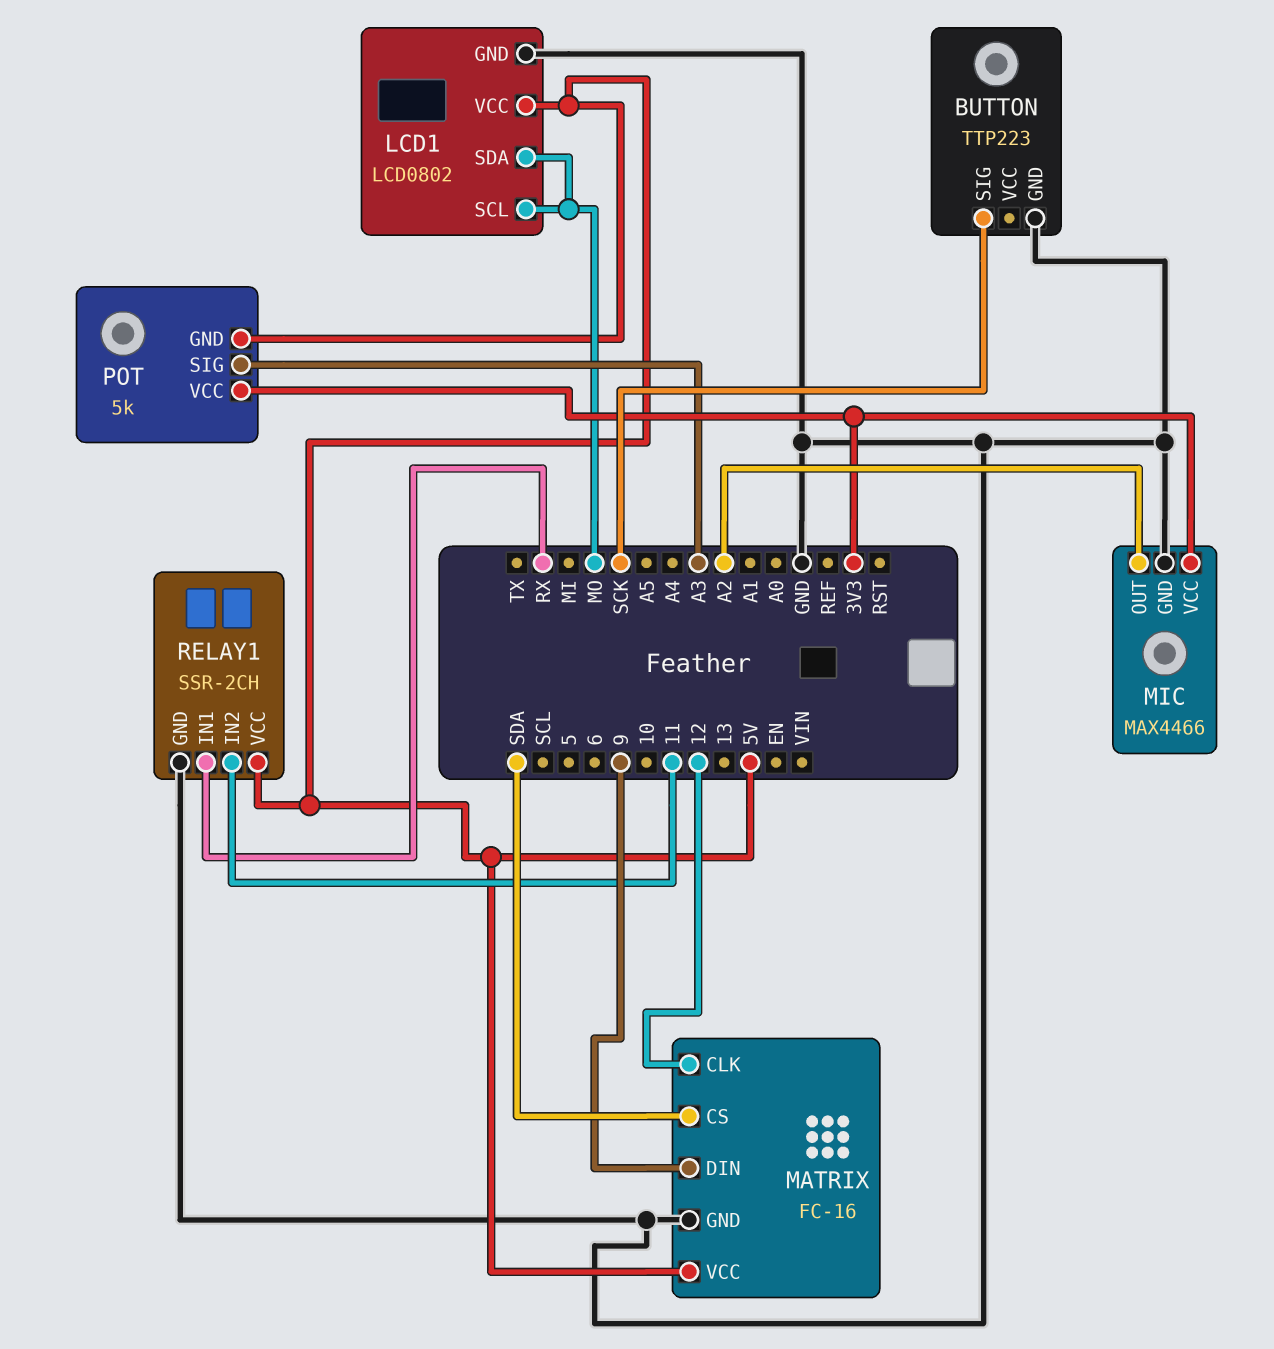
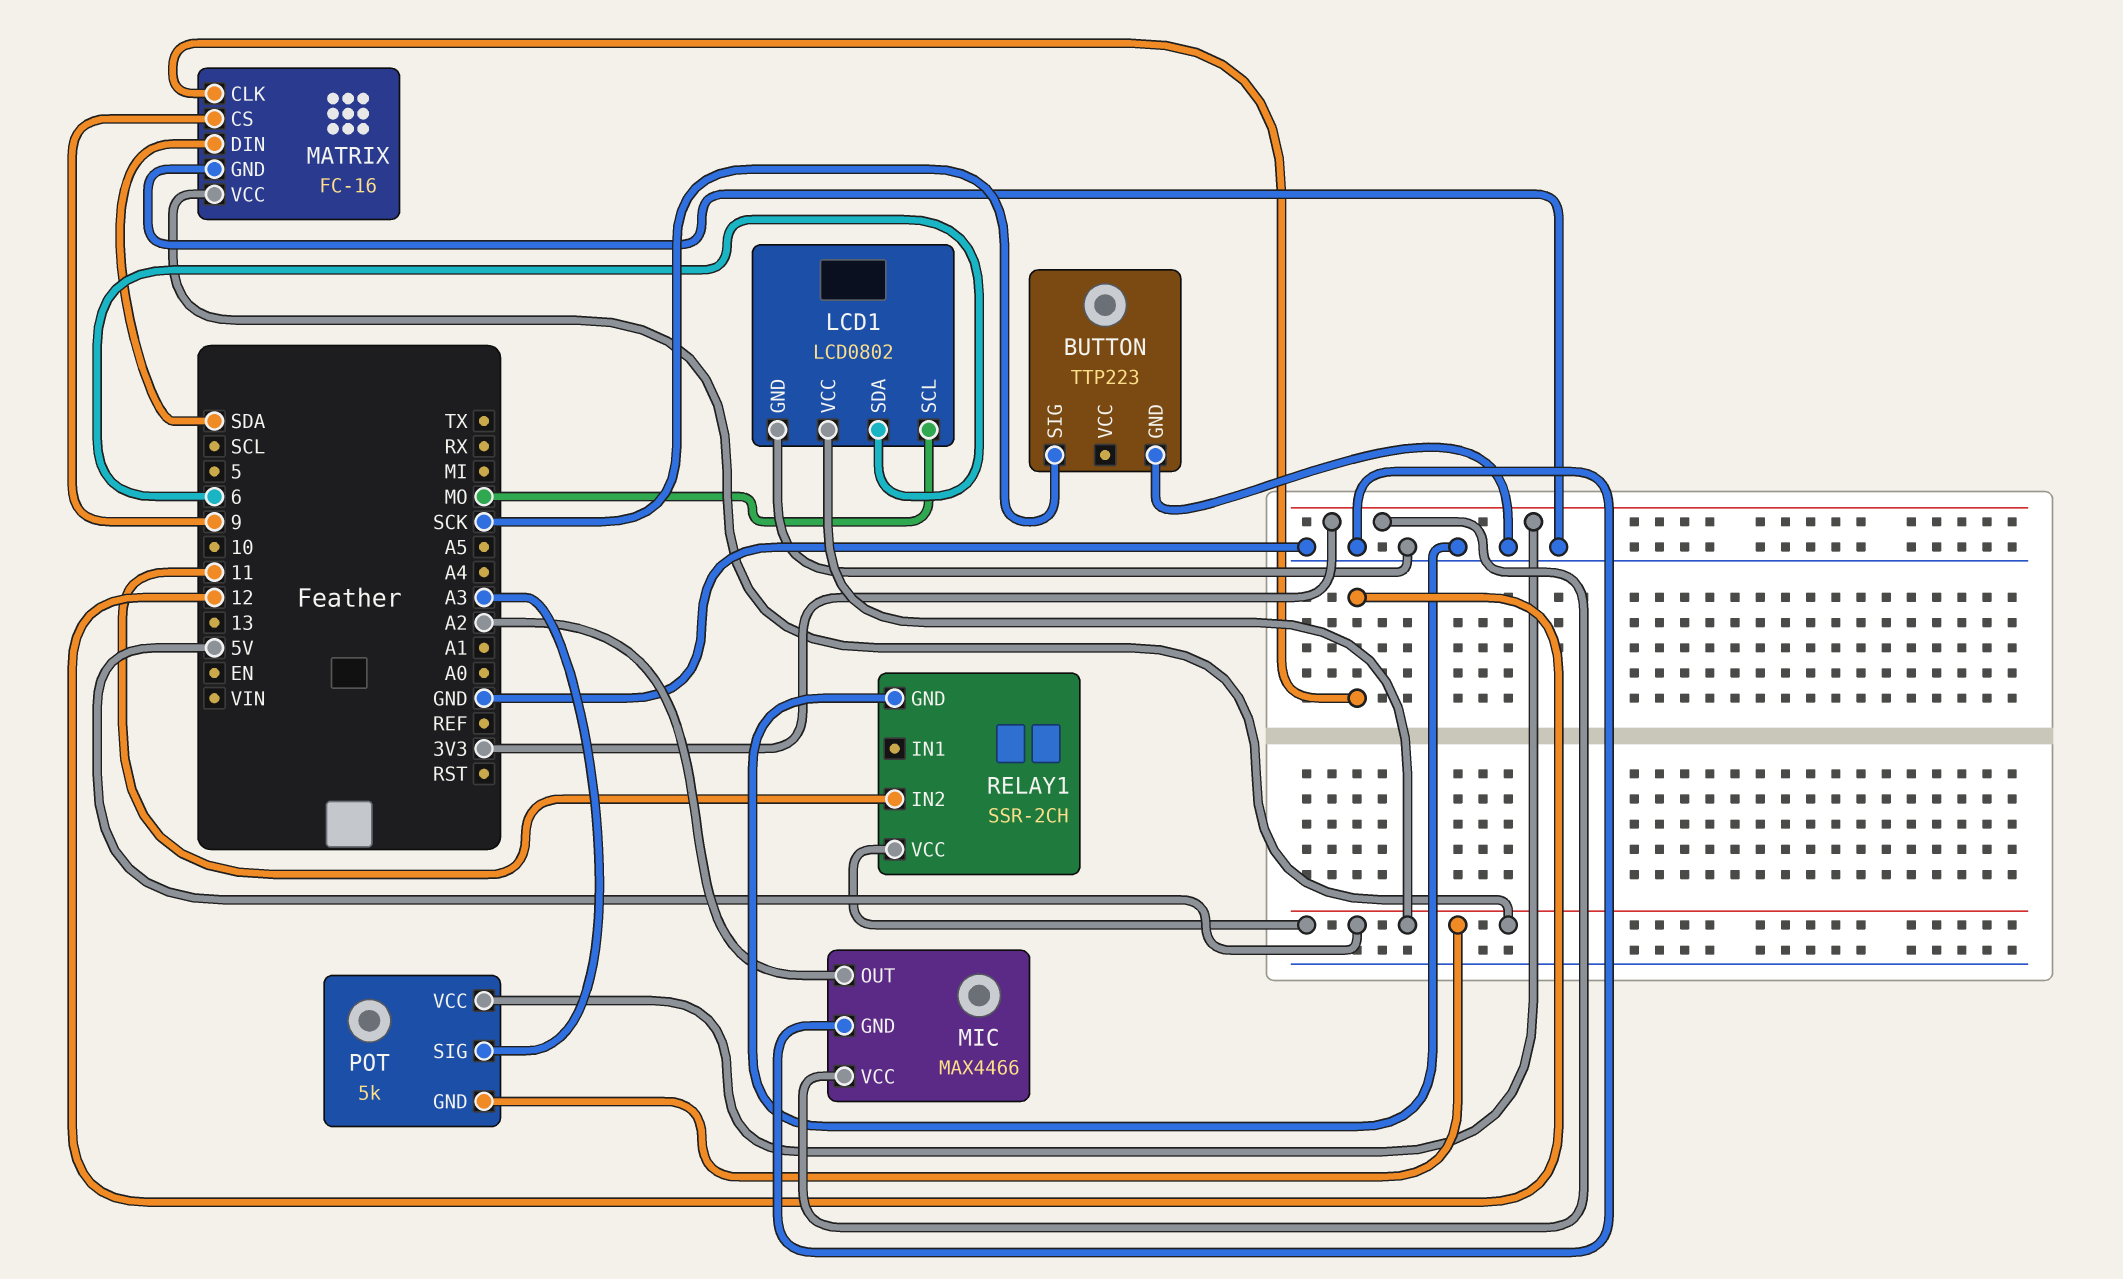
LCD1 pin SDA: MO -> 6
MATRIX pin CS: SDA -> 9
MATRIX pin DIN: 9 -> SDA
RELAY1 pin IN1: RX -> none

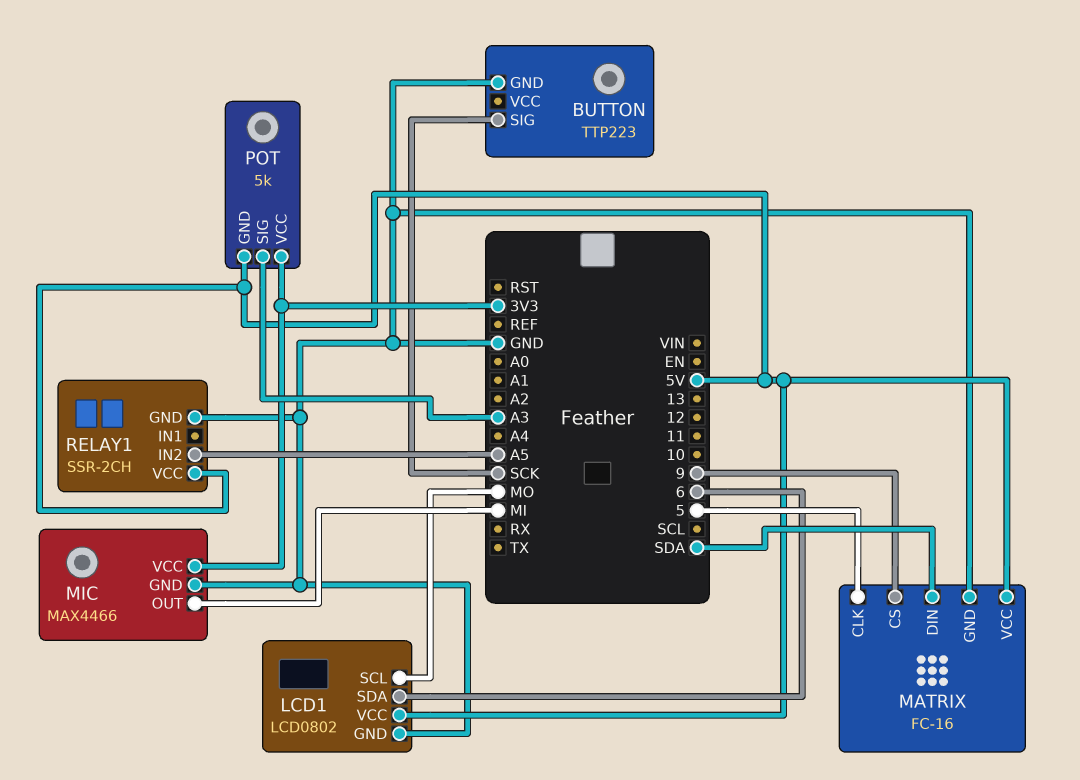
MATRIX pin CLK: 12 -> 5
MIC pin OUT: A2 -> MI
RELAY1 pin IN2: 11 -> A5

